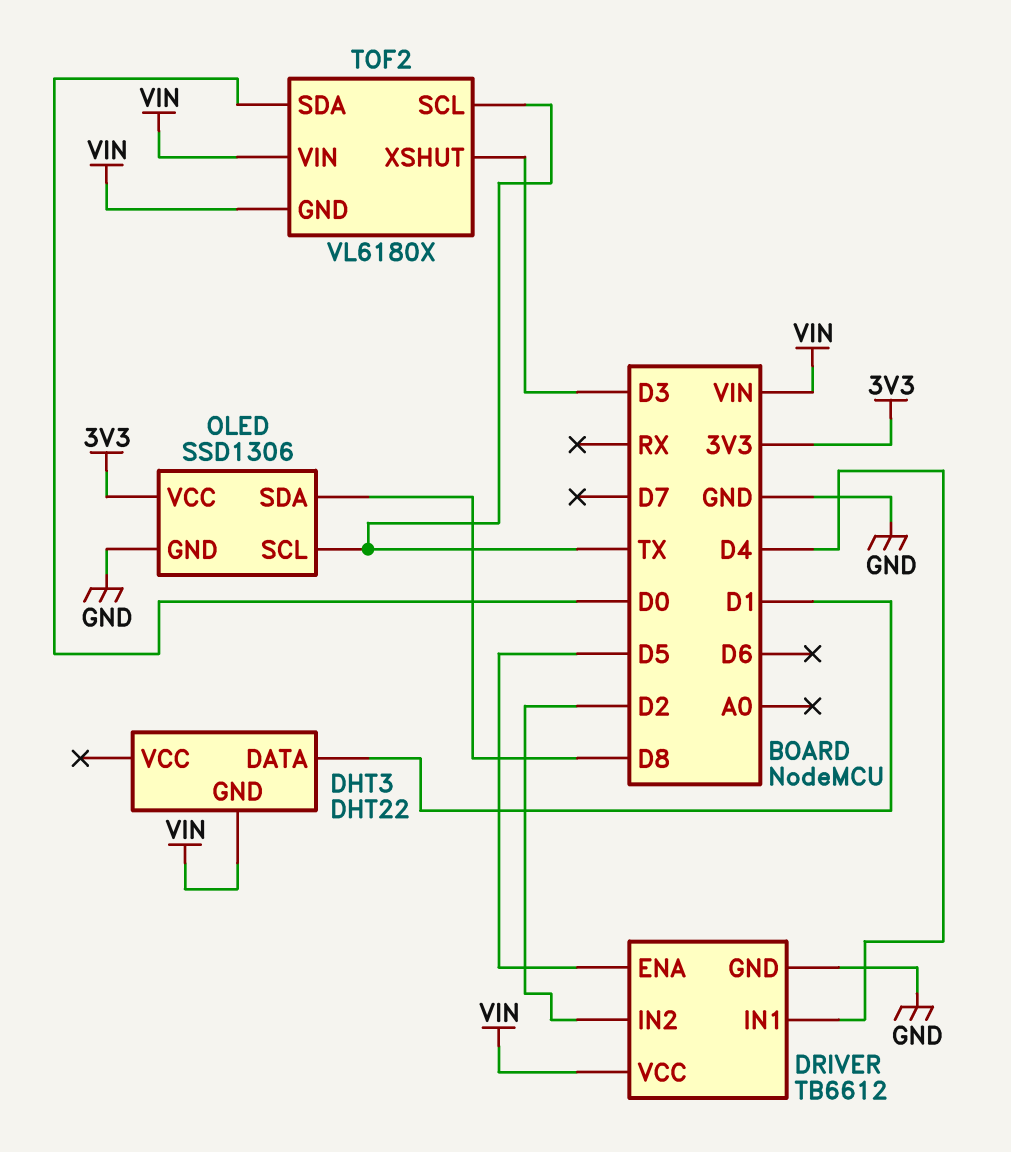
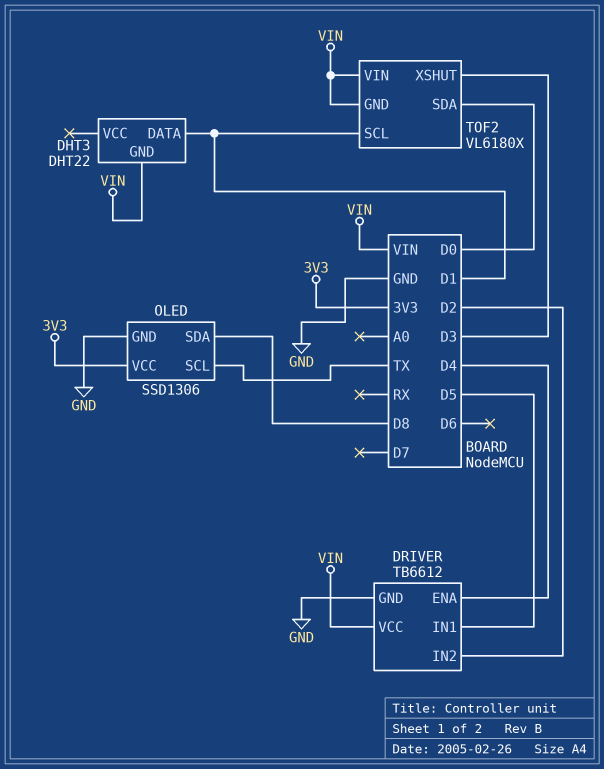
DRIVER pin ENA: D5 -> D4
DRIVER pin IN1: D4 -> D5
TOF2 pin SCL: TX -> D1

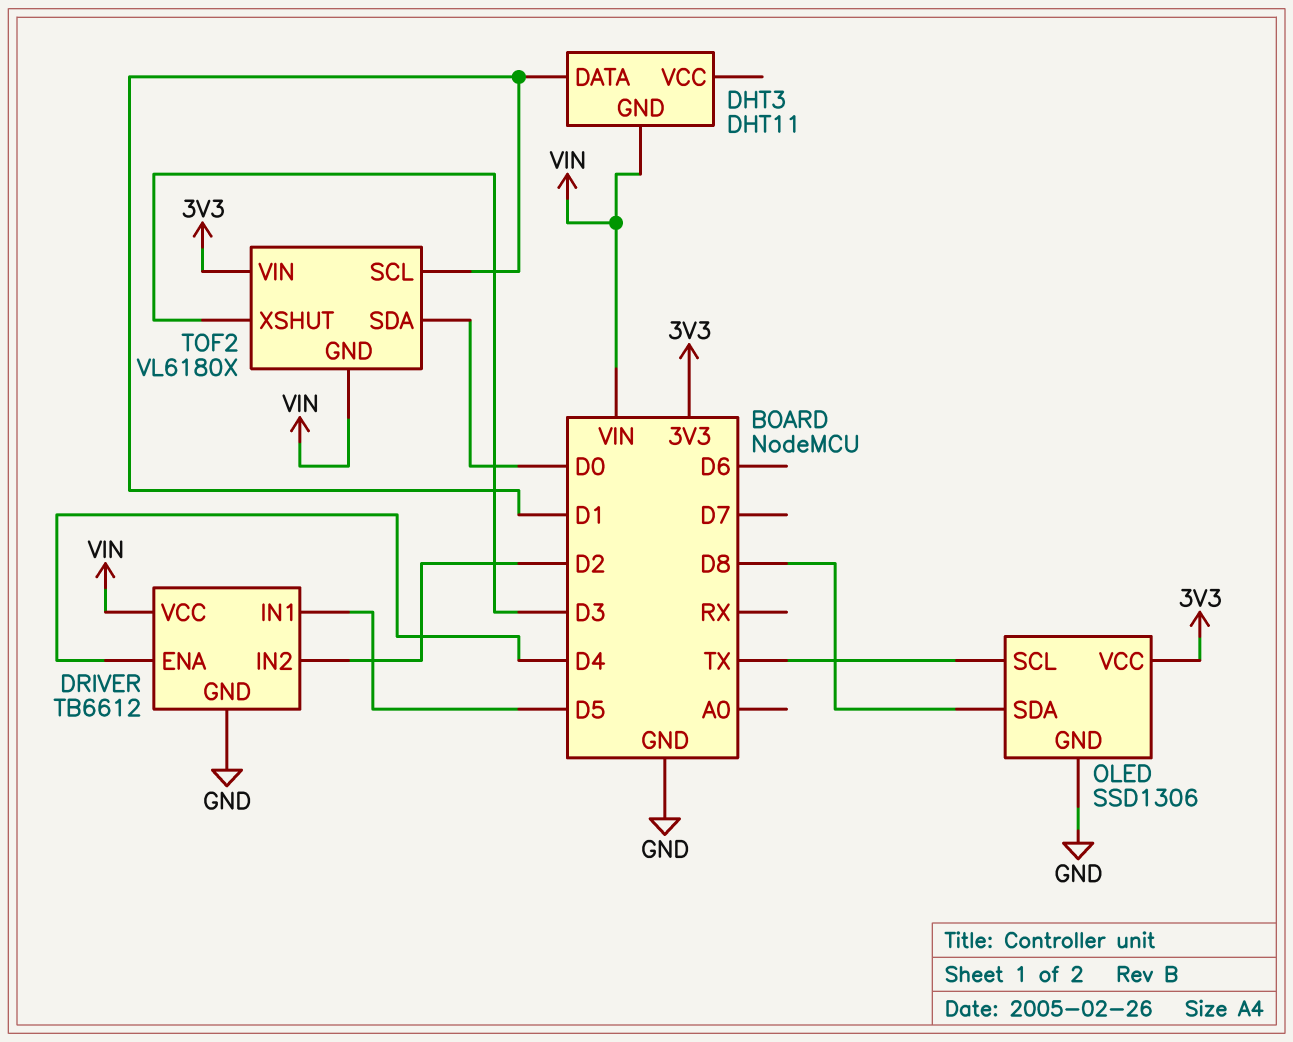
DHT3: DHT22 -> DHT11
TOF2 pin VIN: VIN -> 3V3

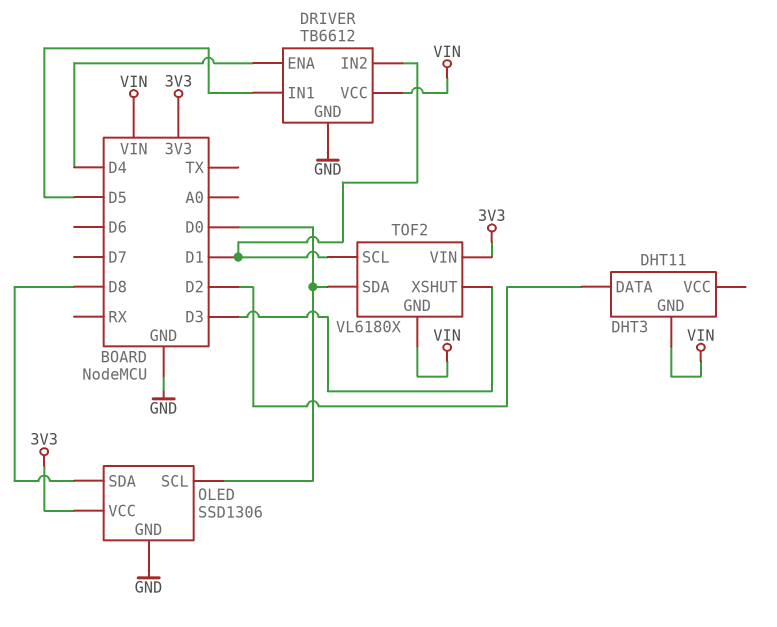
DHT3 pin DATA: D1 -> D2
DRIVER pin IN2: D2 -> D1
OLED pin SCL: TX -> D0

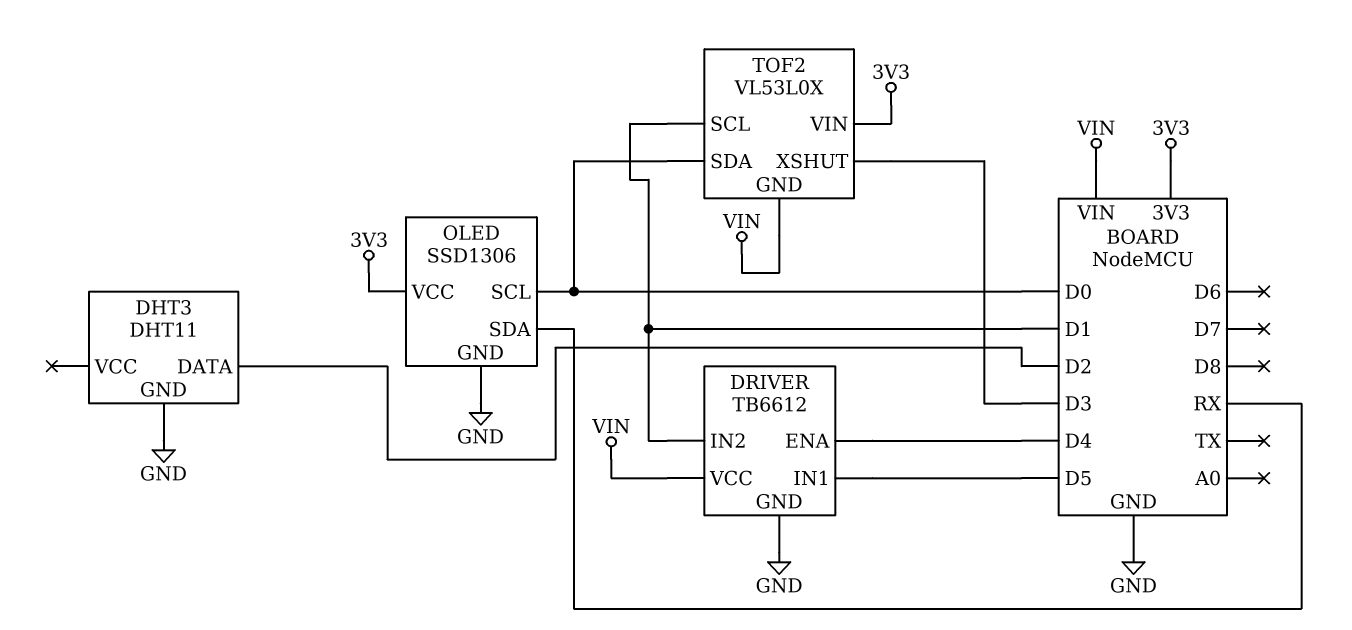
DHT3 pin GND: VIN -> GND
OLED pin SDA: D8 -> RX
TOF2: VL6180X -> VL53L0X

